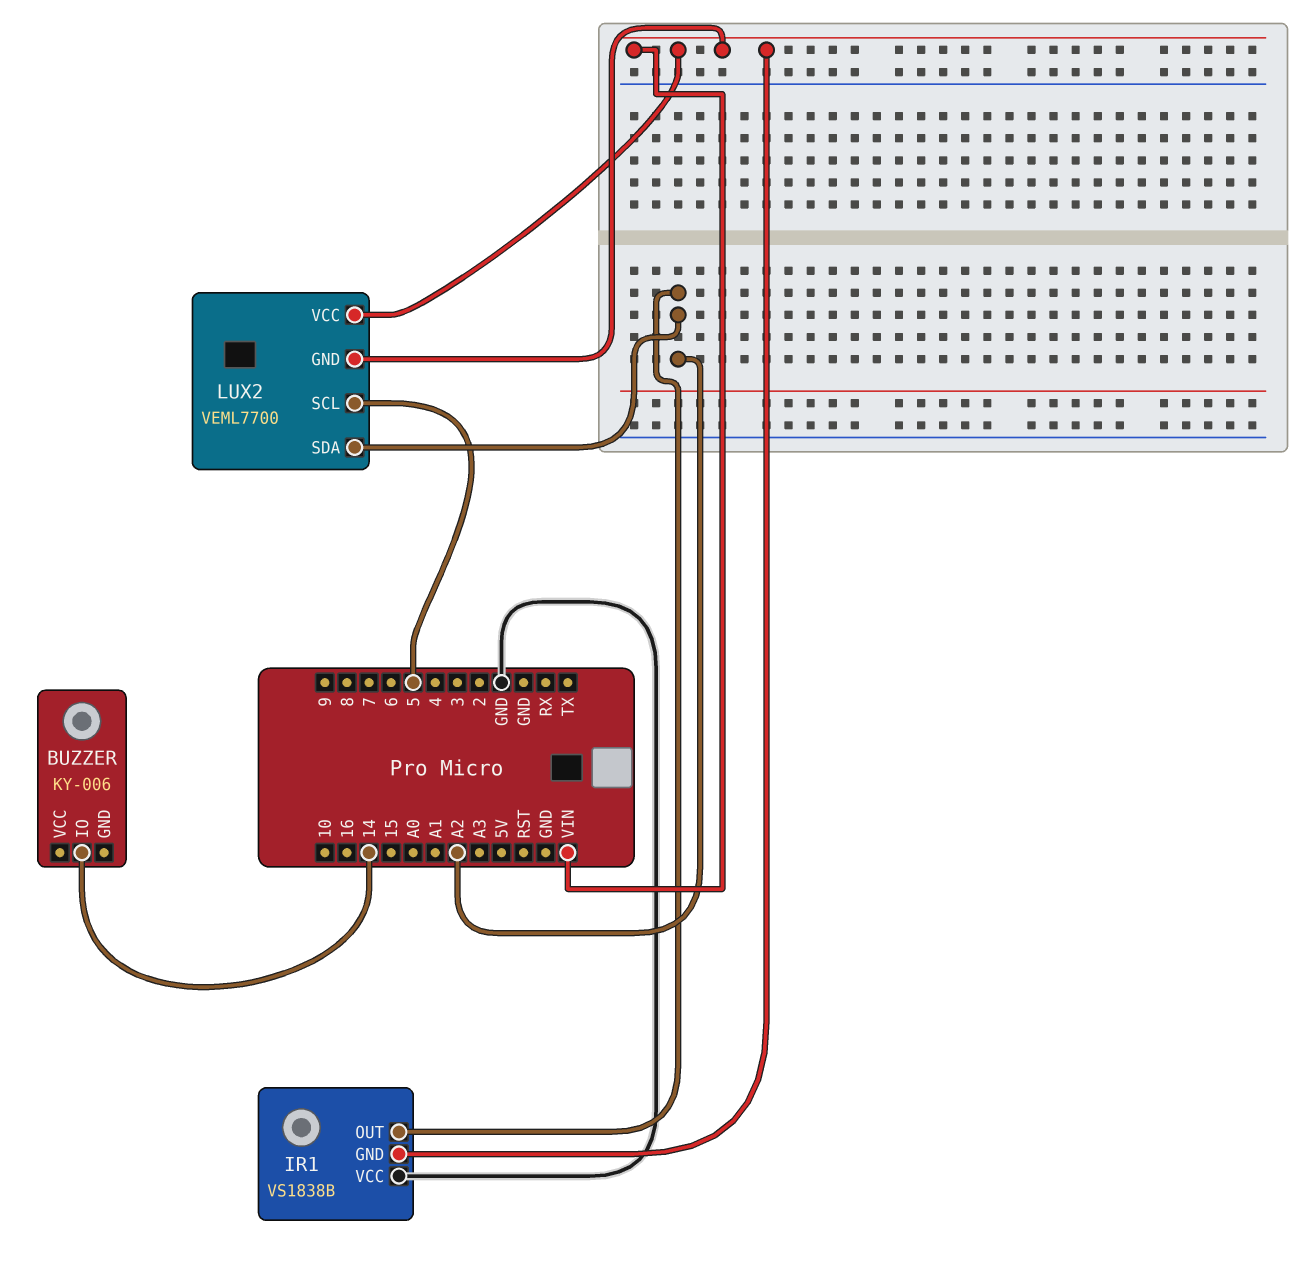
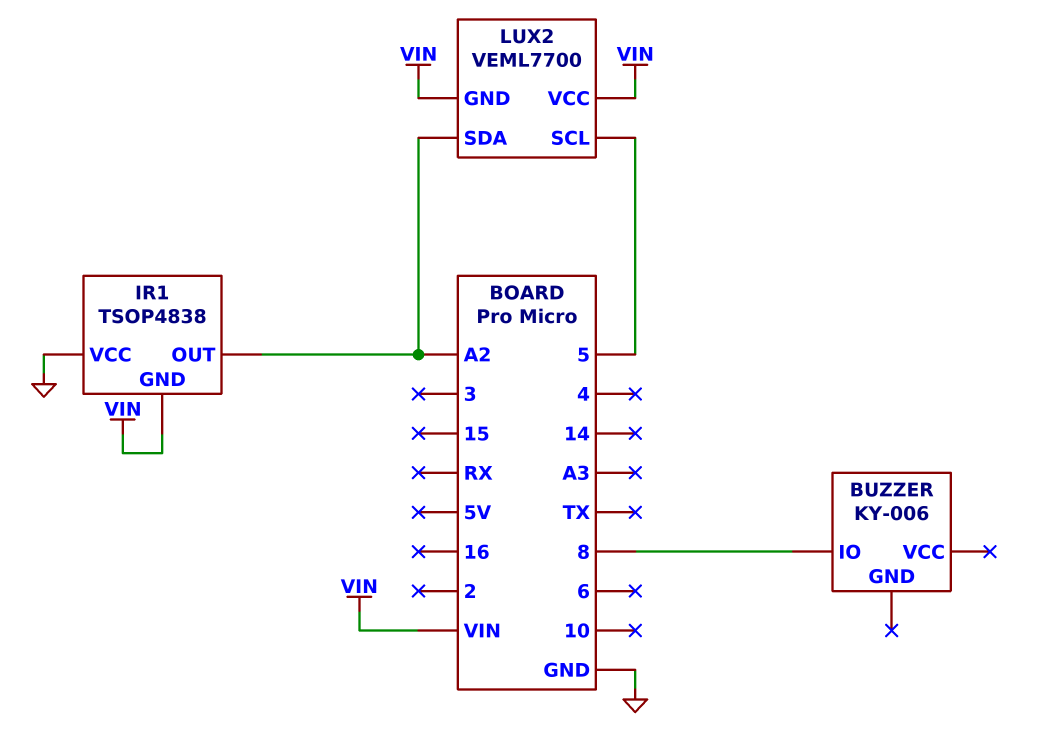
BUZZER pin IO: 14 -> 8
IR1: VS1838B -> TSOP4838

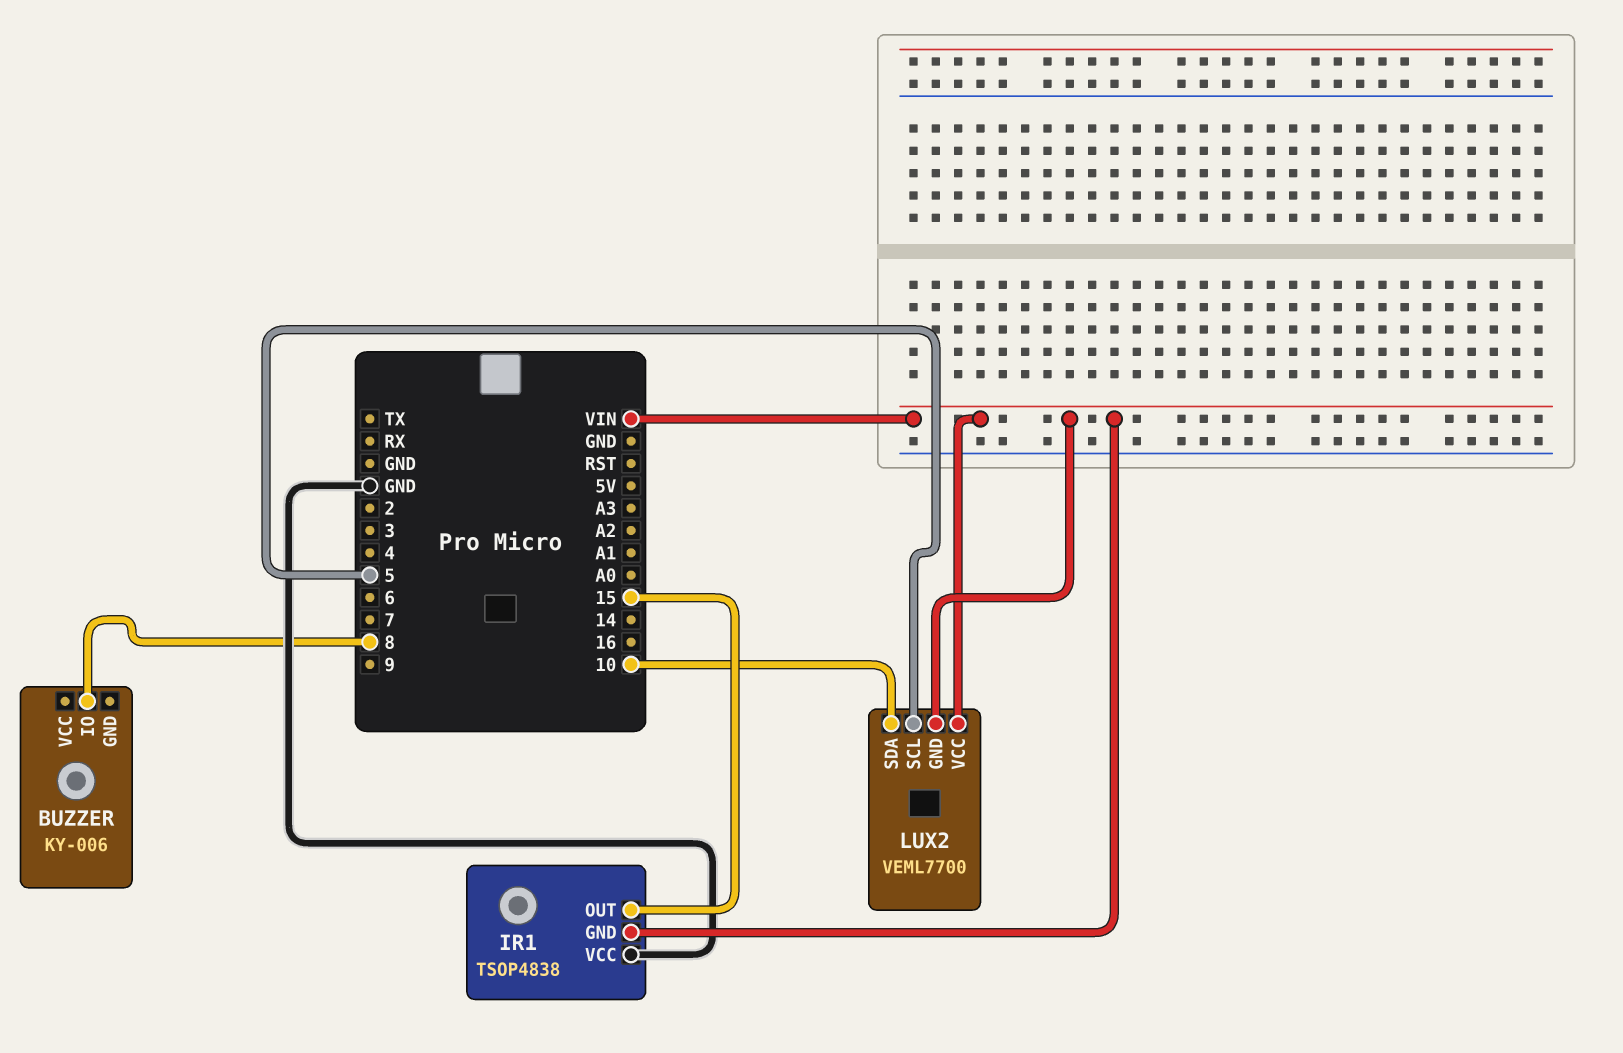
IR1 pin OUT: A2 -> 15
LUX2 pin SDA: A2 -> 10

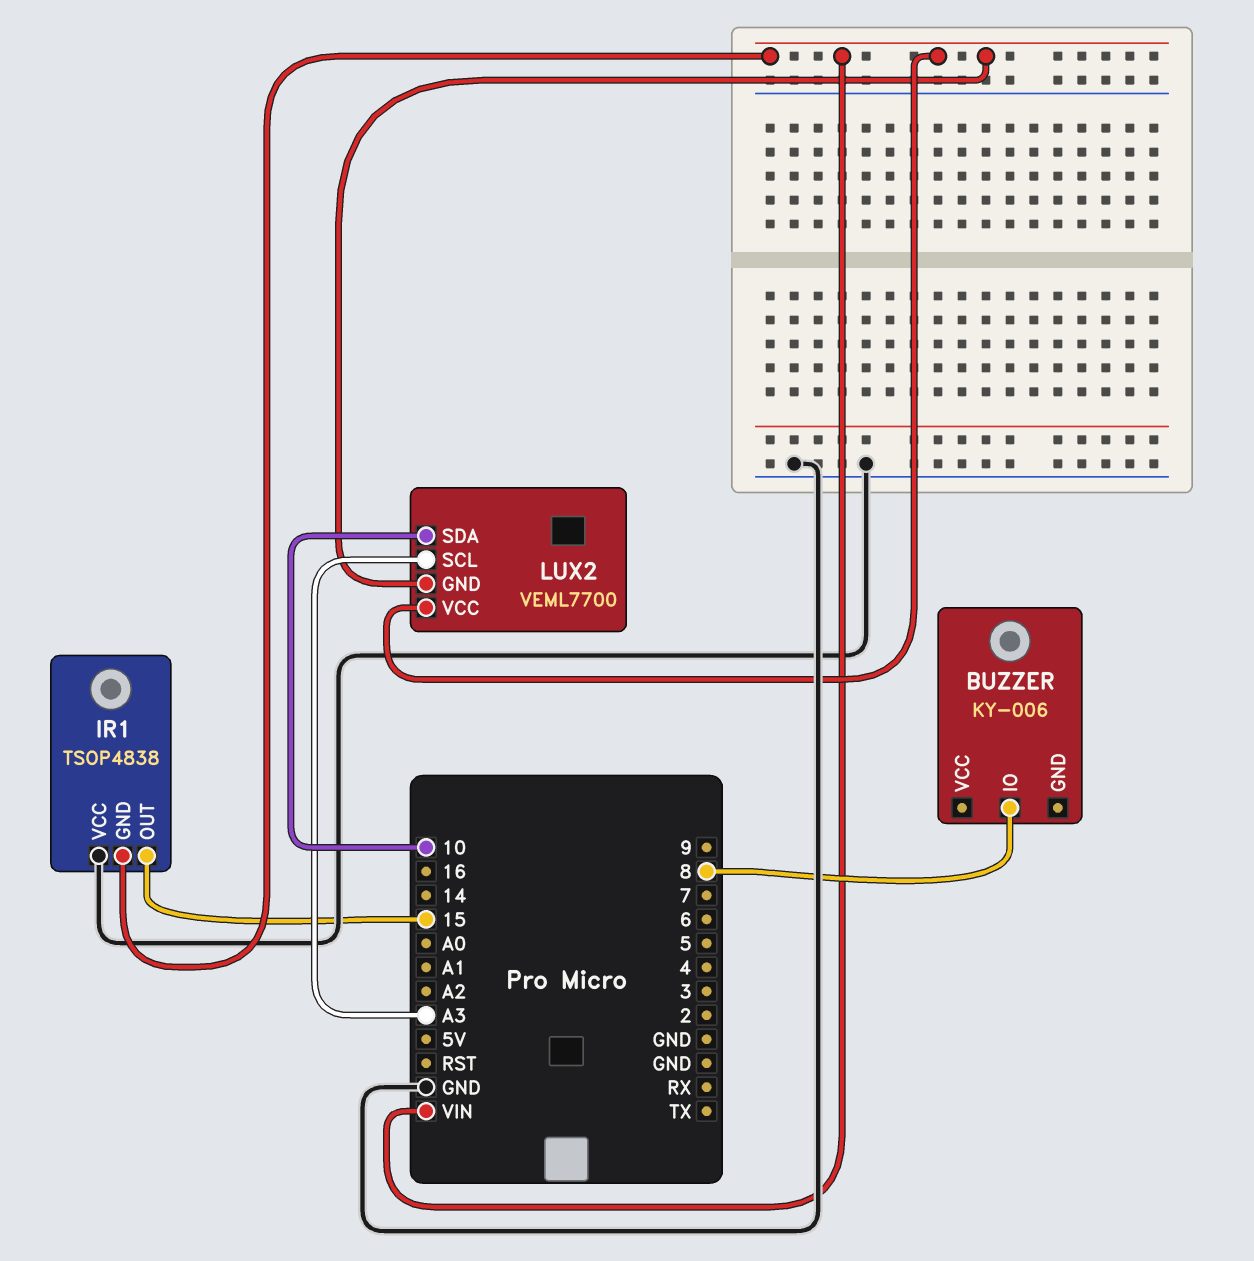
LUX2 pin SCL: 5 -> A3

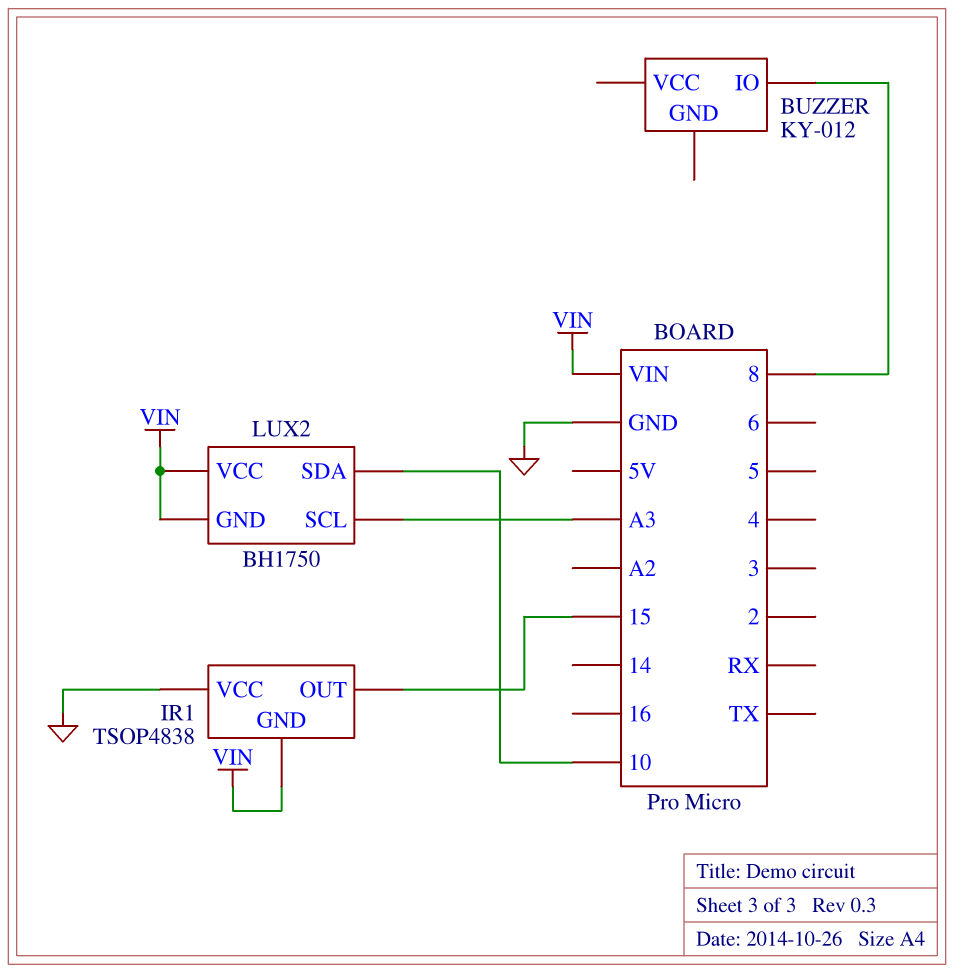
BUZZER: KY-006 -> KY-012
LUX2: VEML7700 -> BH1750

